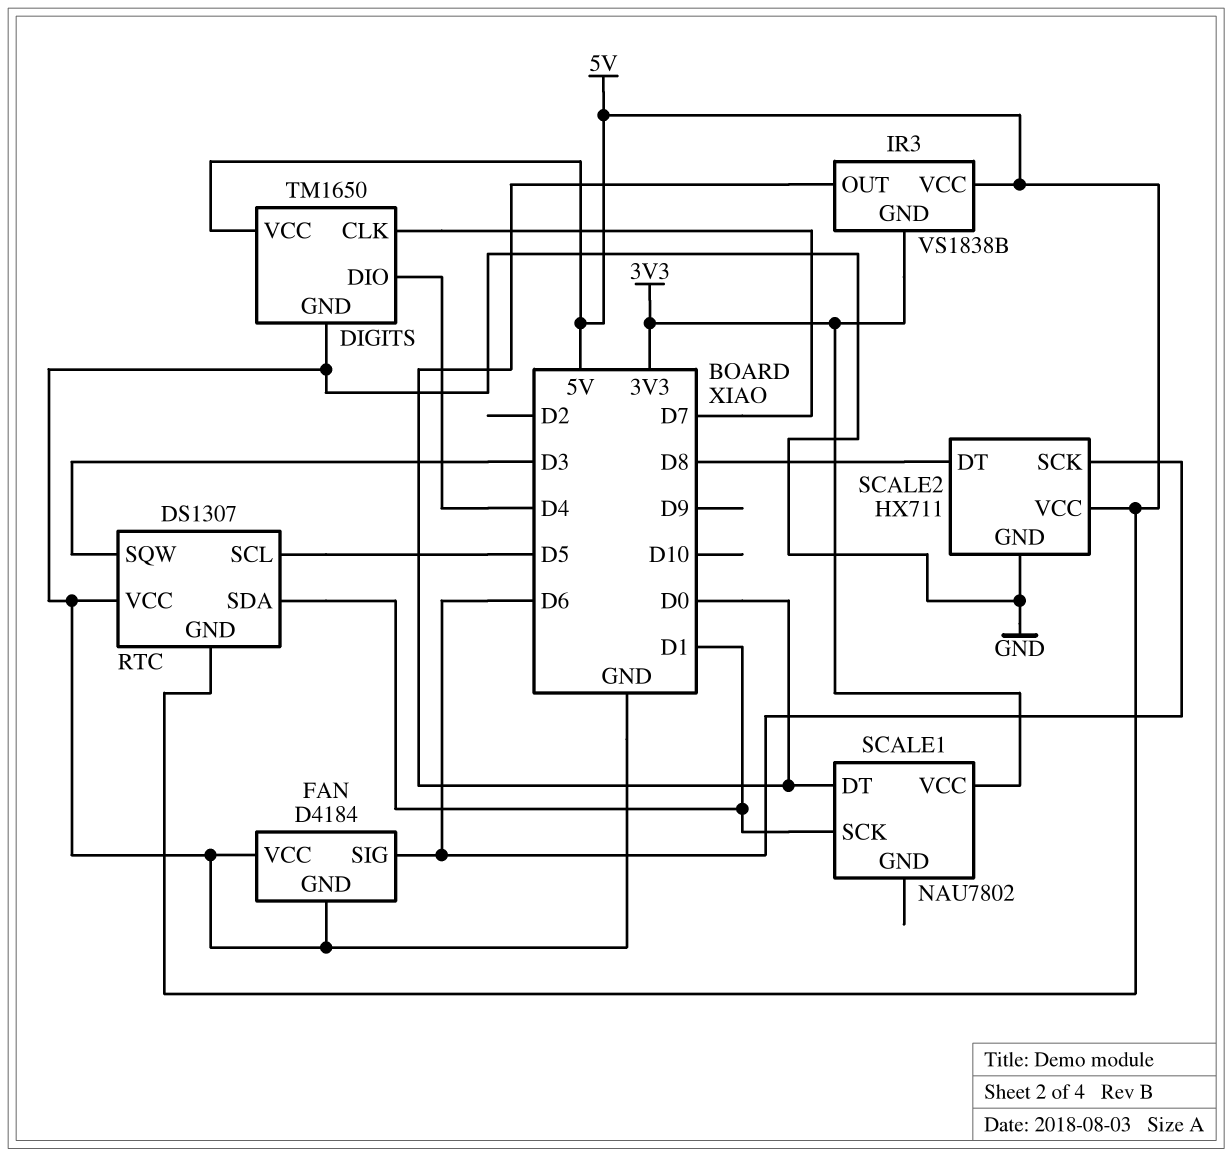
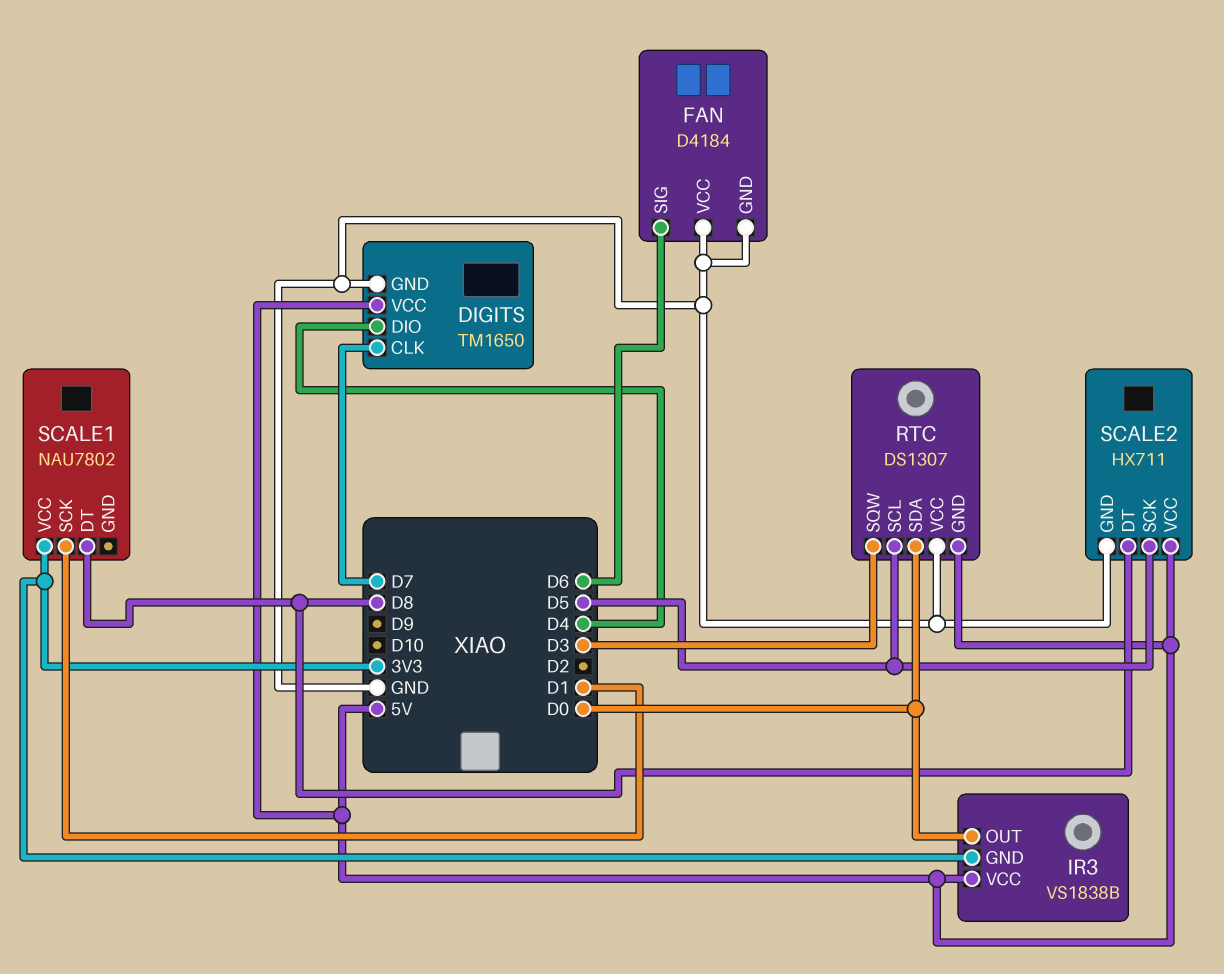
RTC pin SDA: D1 -> D0
SCALE1 pin DT: D0 -> D8
SCALE2 pin SCK: D6 -> D5

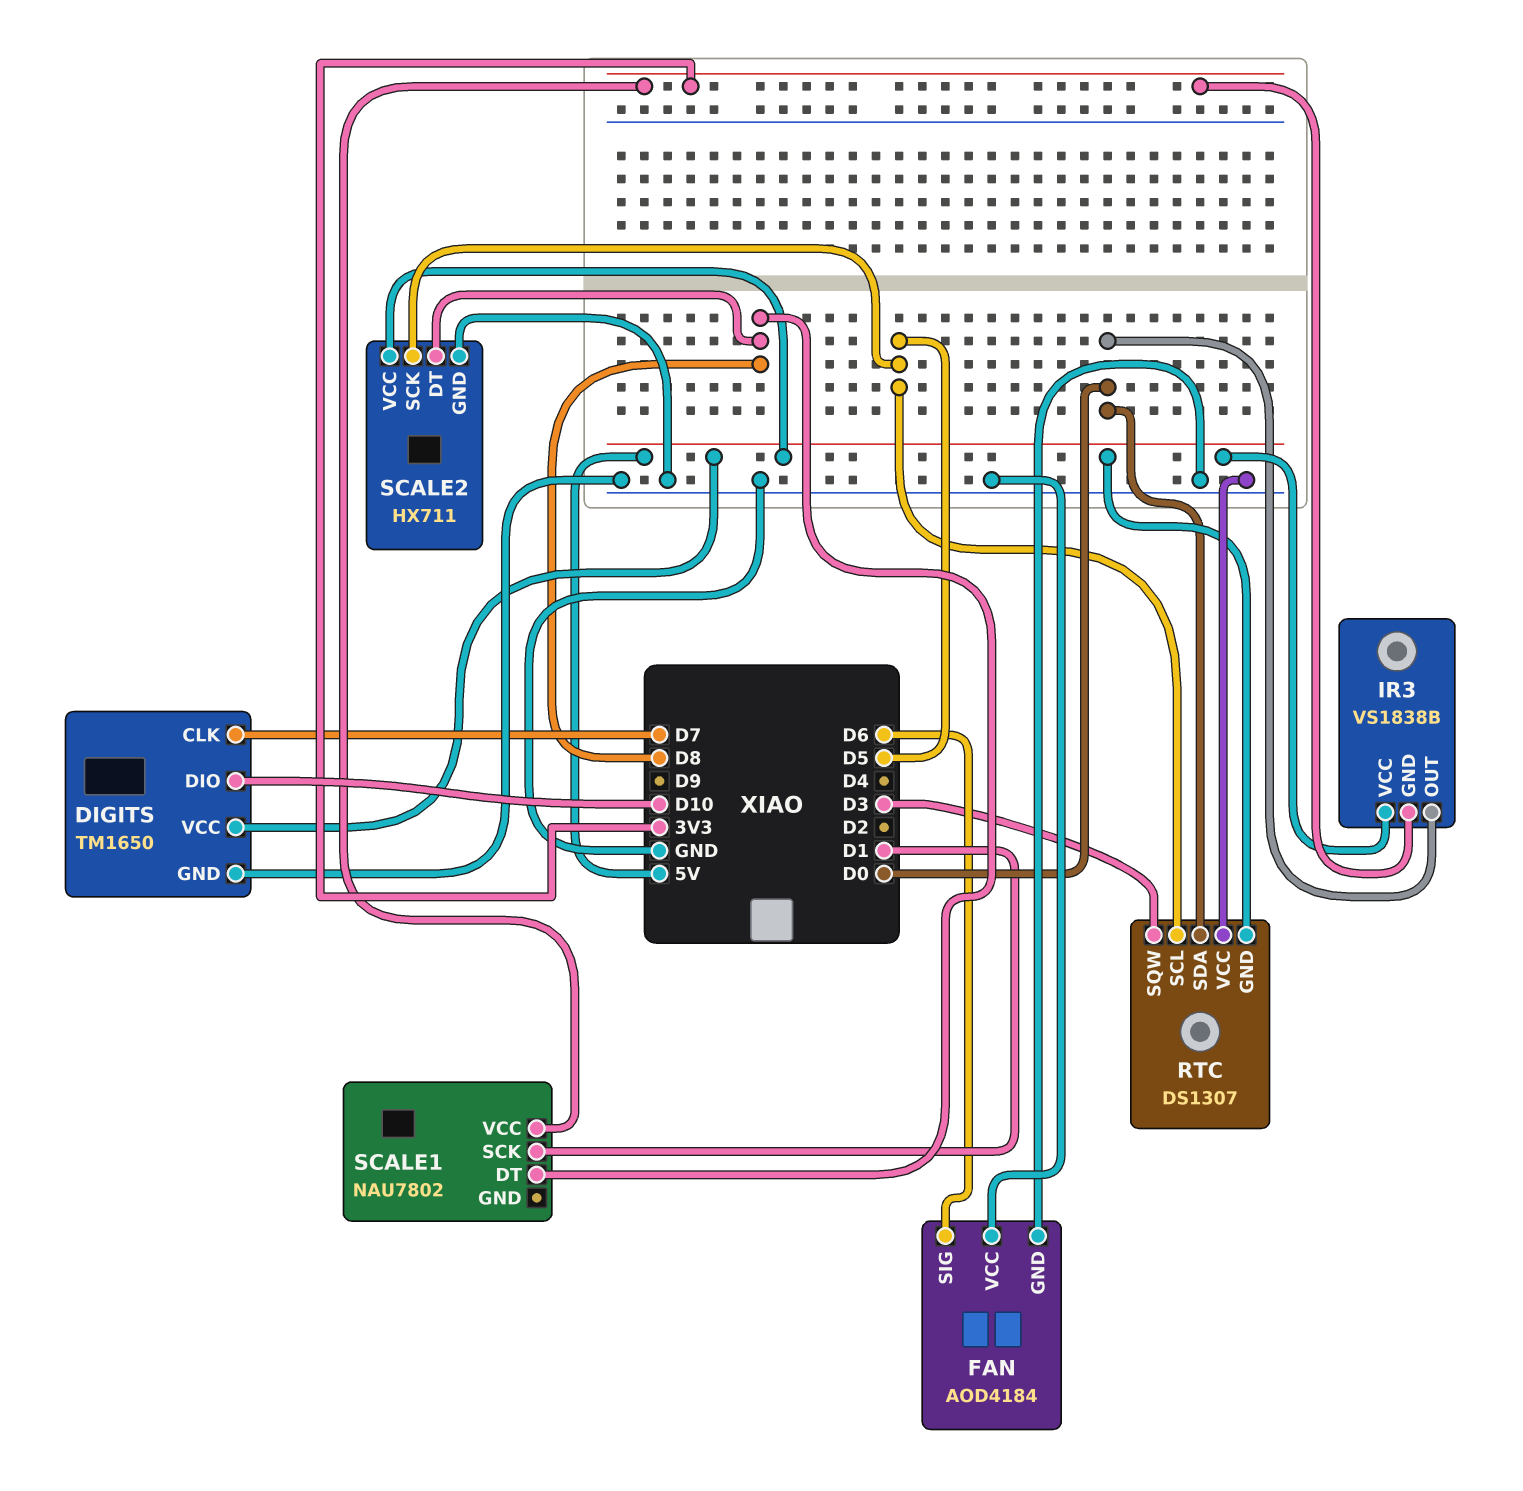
DIGITS pin DIO: D4 -> D10
FAN: D4184 -> AOD4184

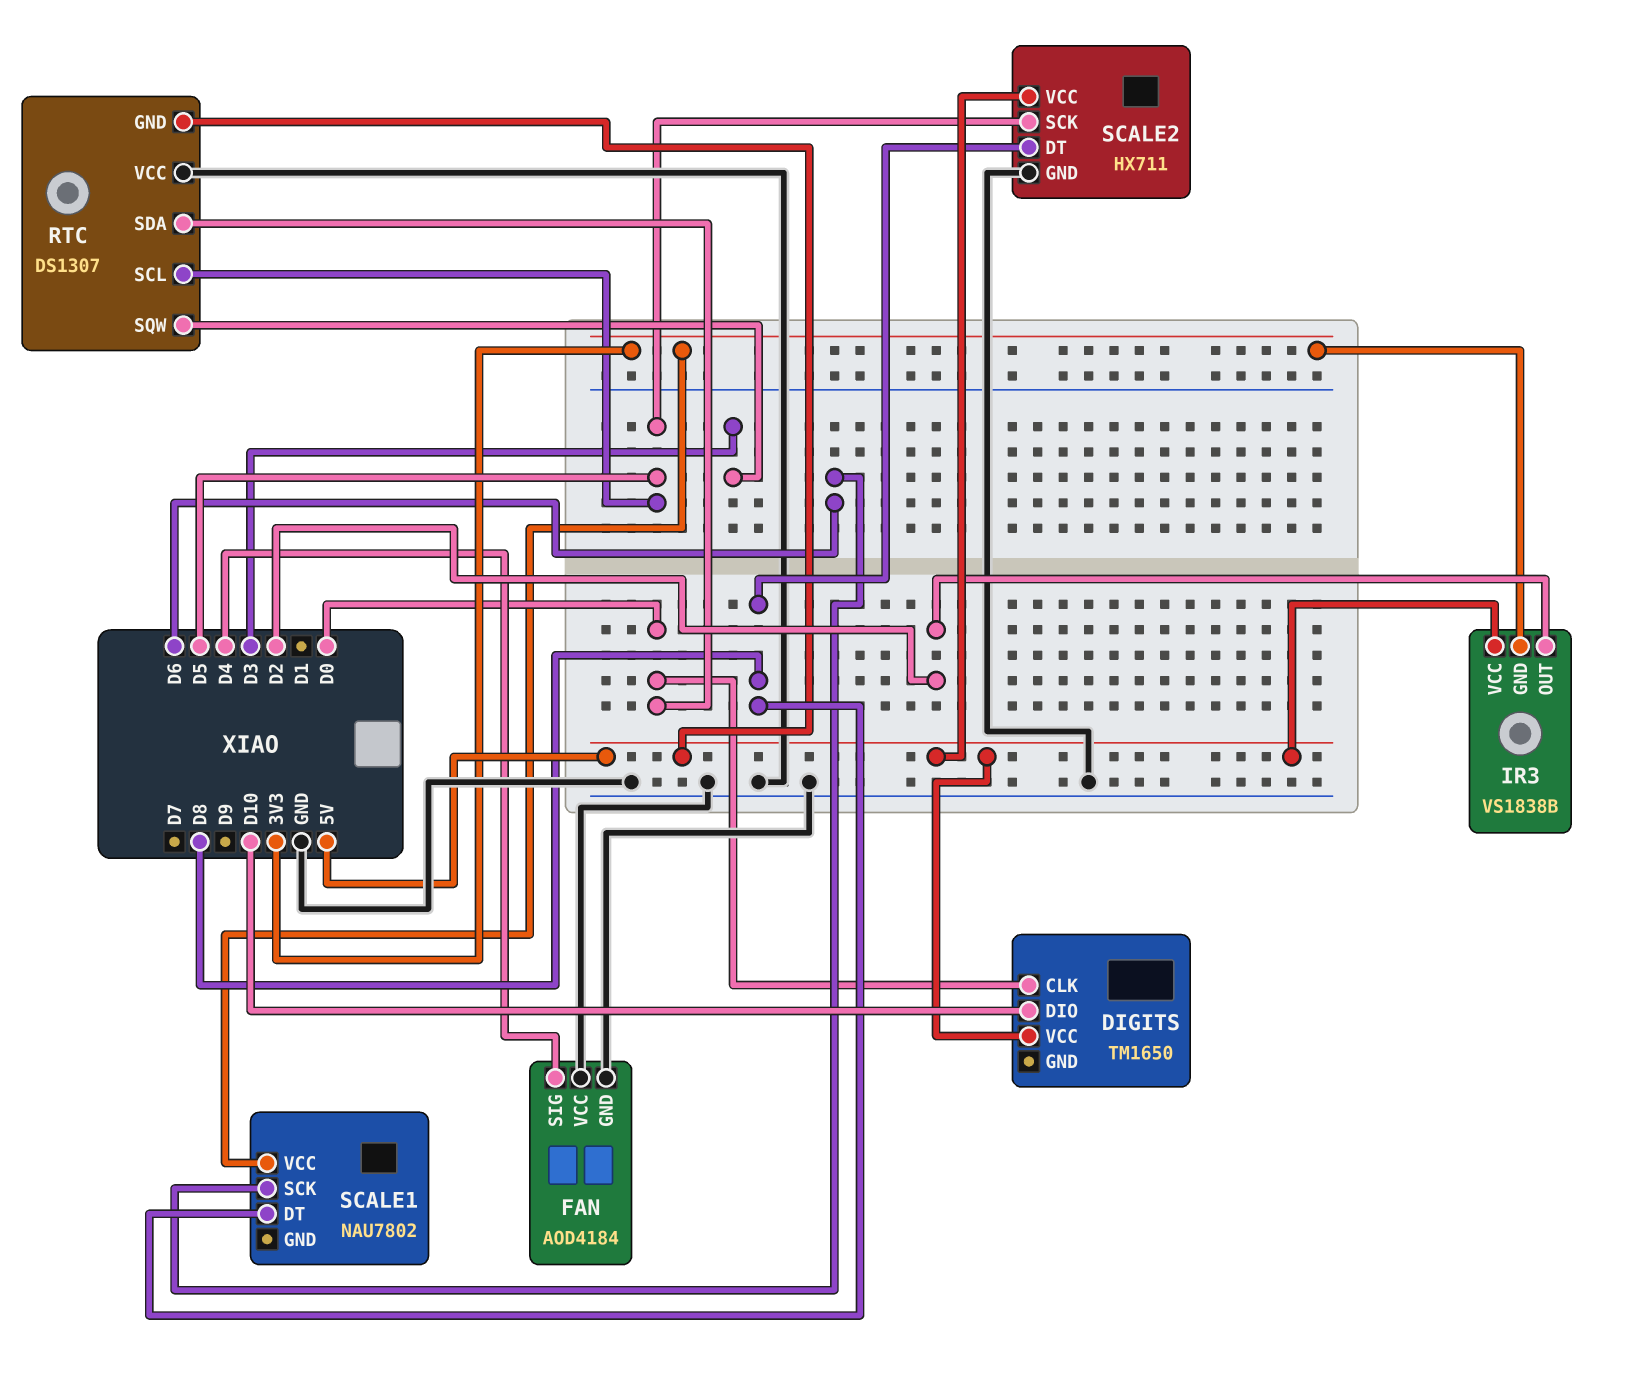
DIGITS pin CLK: D7 -> D0
DIGITS pin GND: GND -> none
FAN pin SIG: D6 -> D4
IR3 pin OUT: D0 -> D2
SCALE1 pin SCK: D1 -> D6

